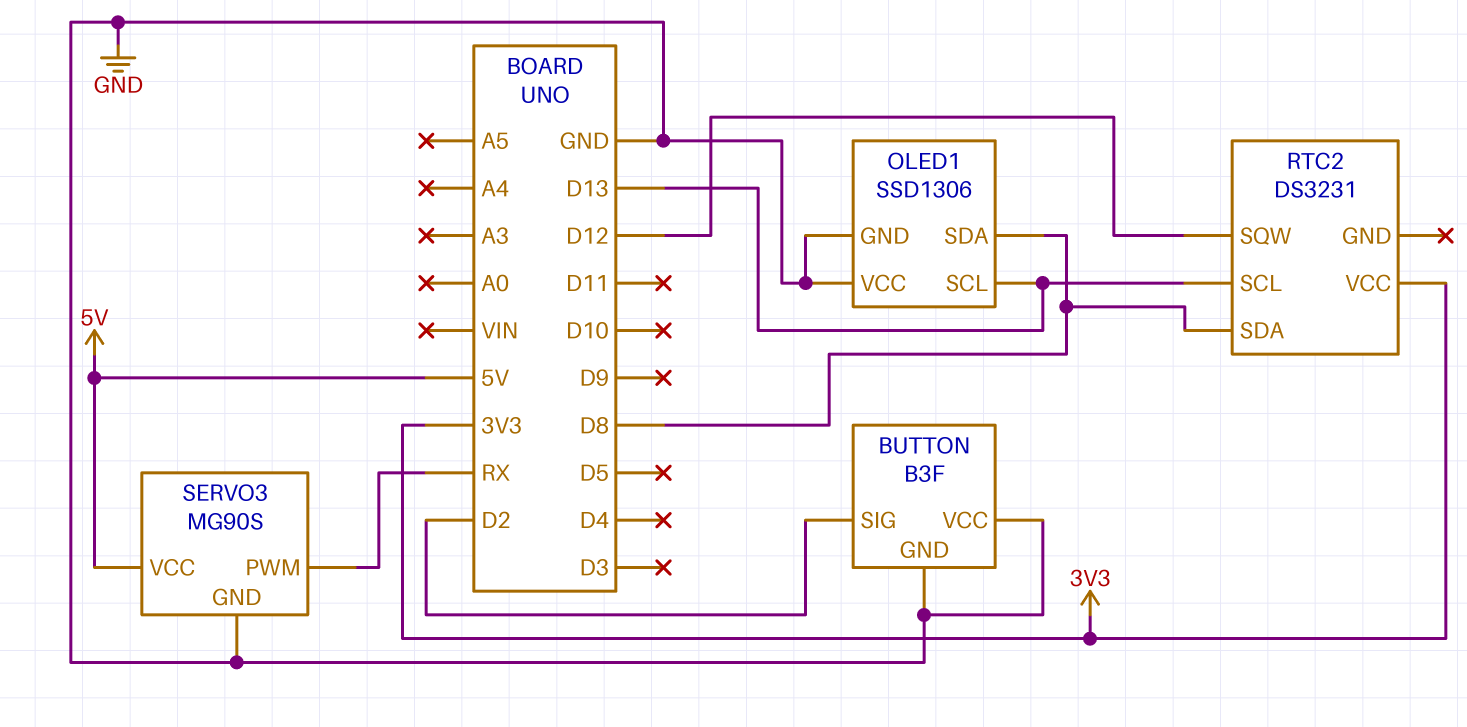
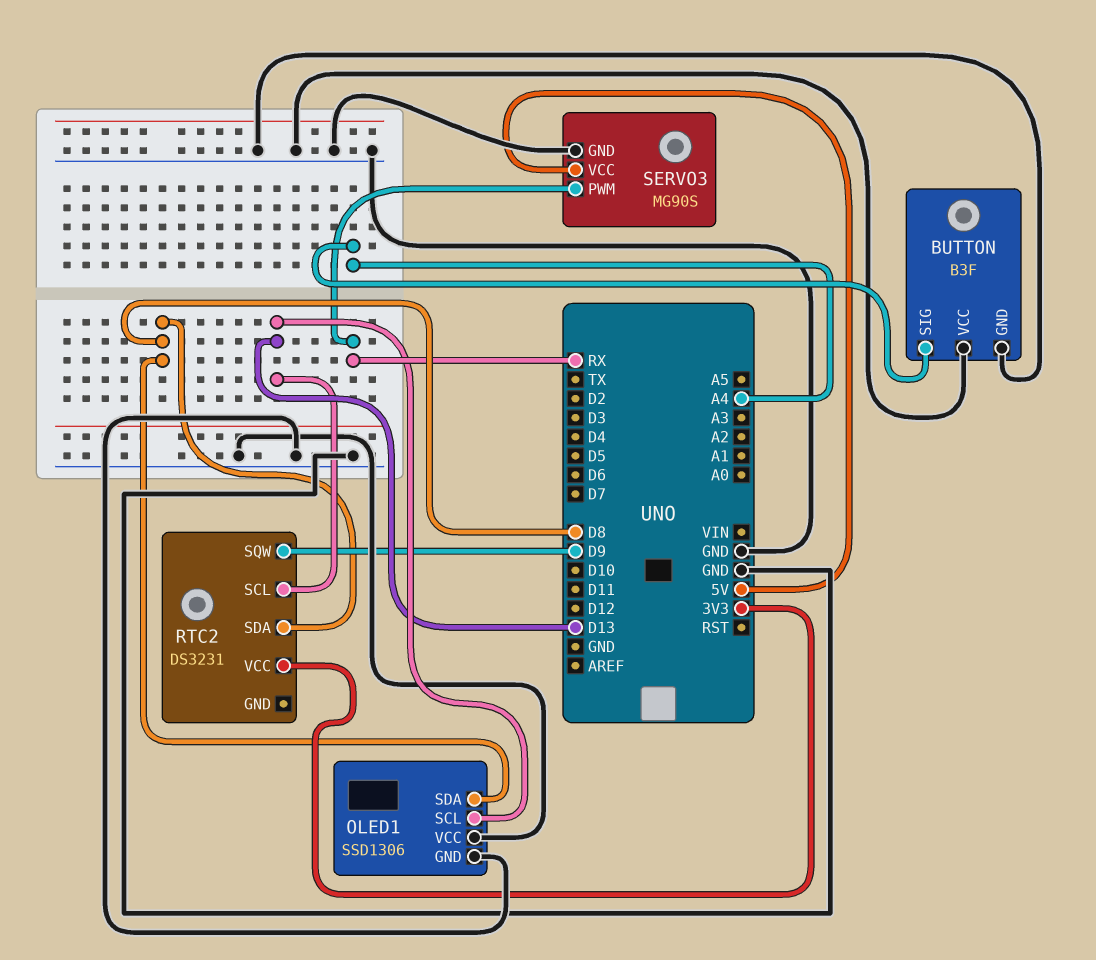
BUTTON pin SIG: D2 -> A4
RTC2 pin SQW: D12 -> D9

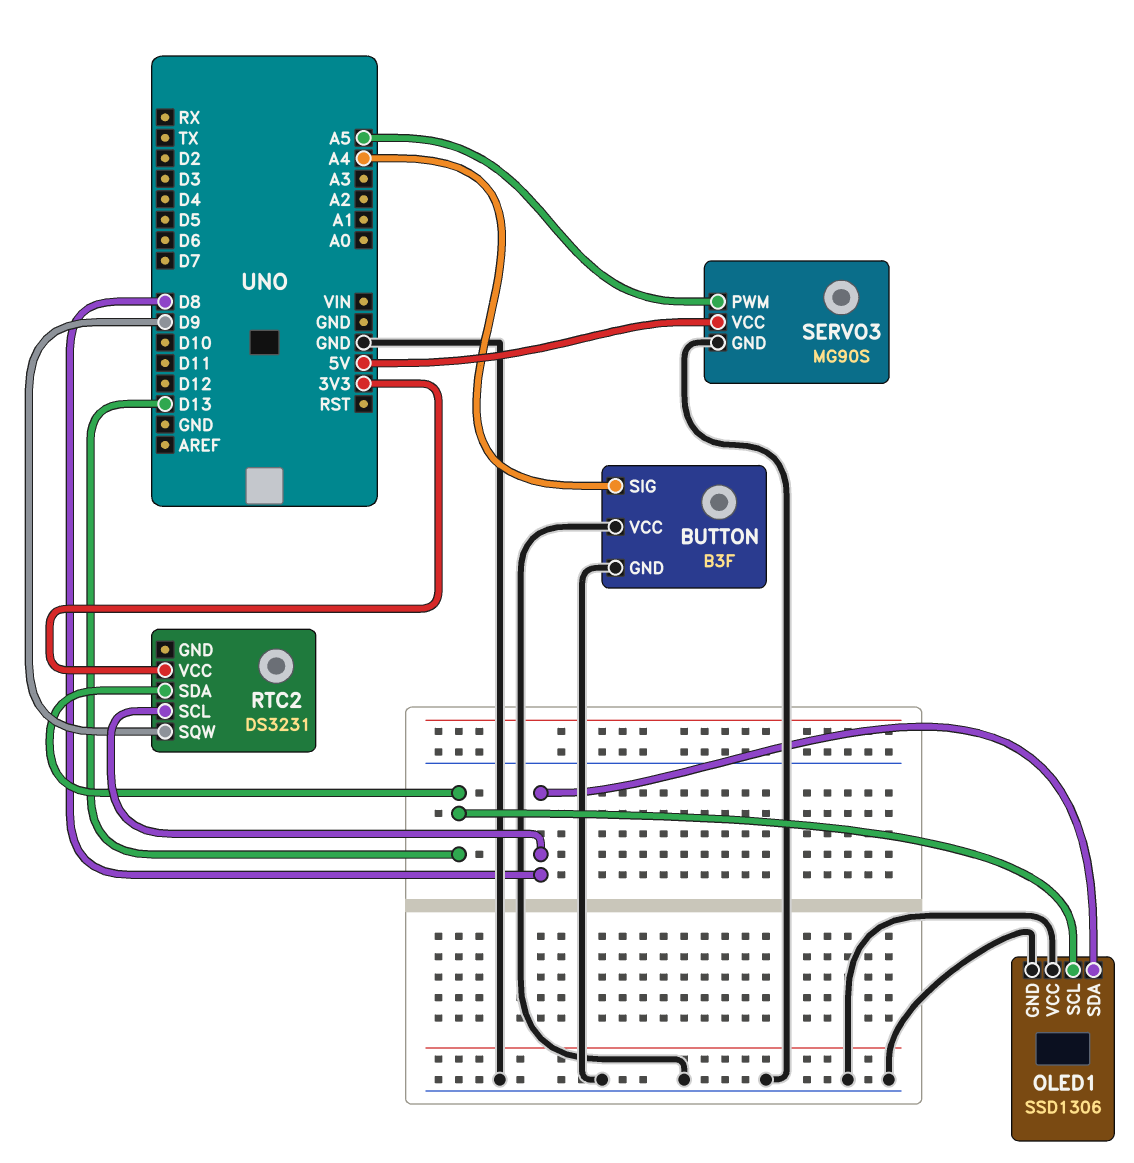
RTC2 pin SCL: D13 -> D8
RTC2 pin SDA: D8 -> D13
SERVO3 pin PWM: RX -> A5

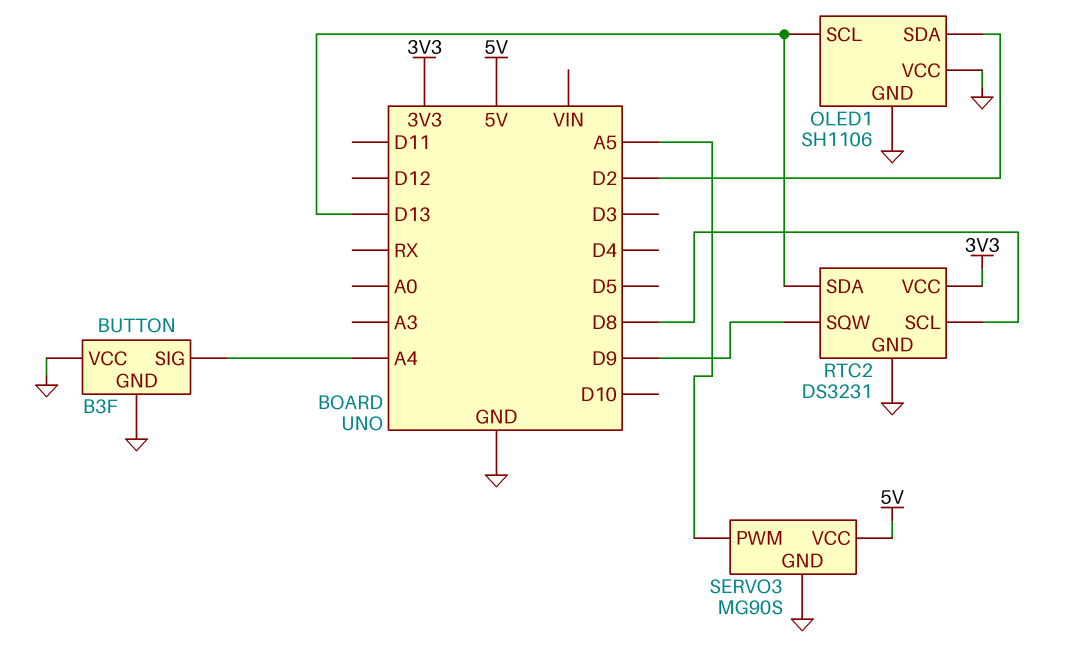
OLED1: SSD1306 -> SH1106
OLED1 pin SDA: D8 -> D2
RTC2 pin GND: none -> GND

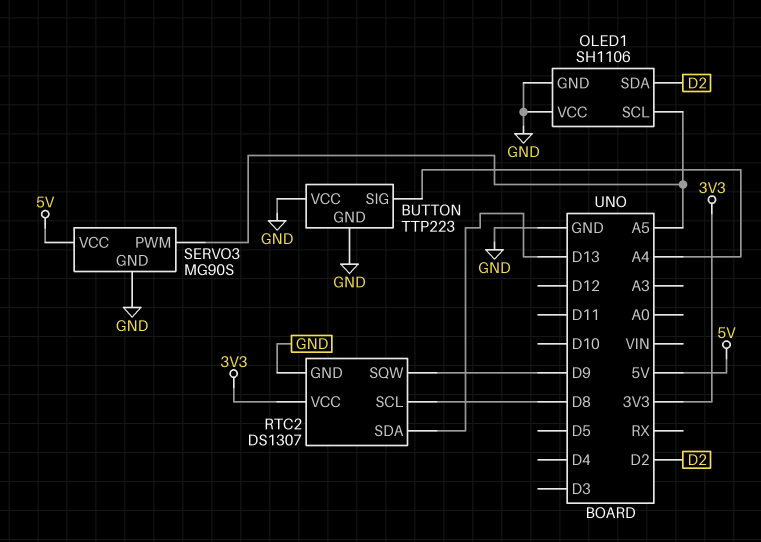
BUTTON: B3F -> TTP223
OLED1 pin SCL: D13 -> A5
RTC2: DS3231 -> DS1307

